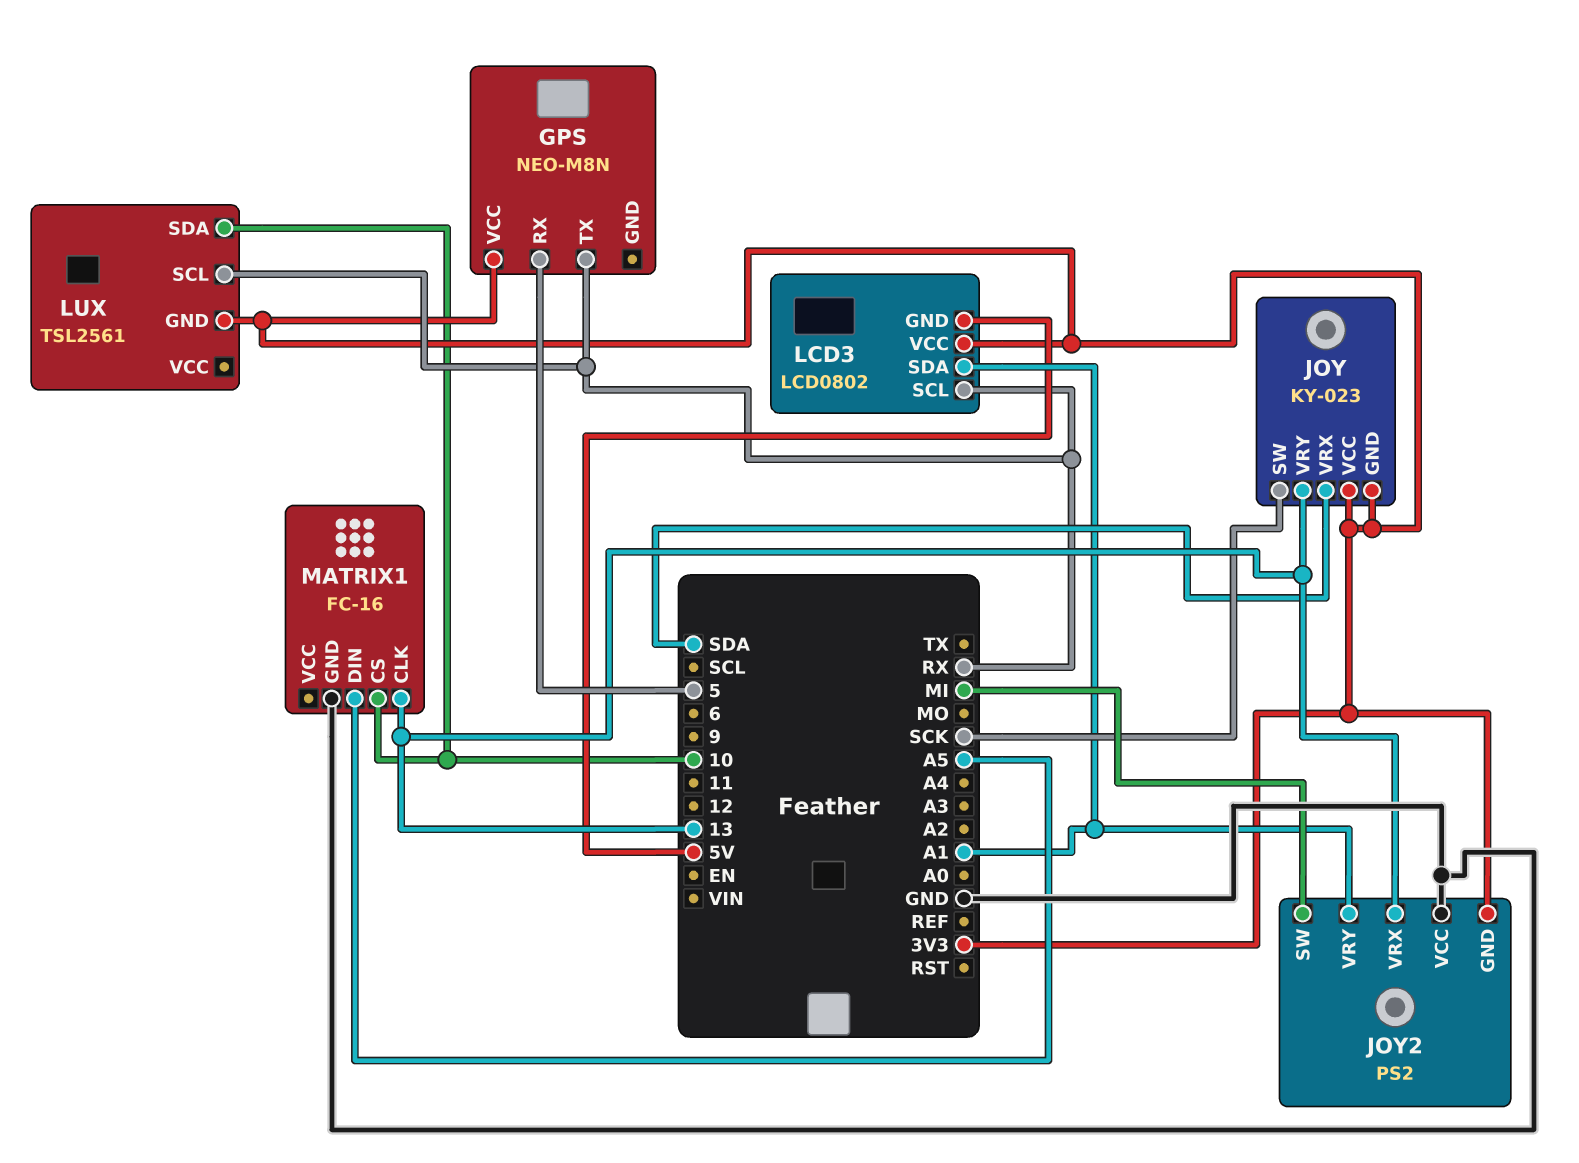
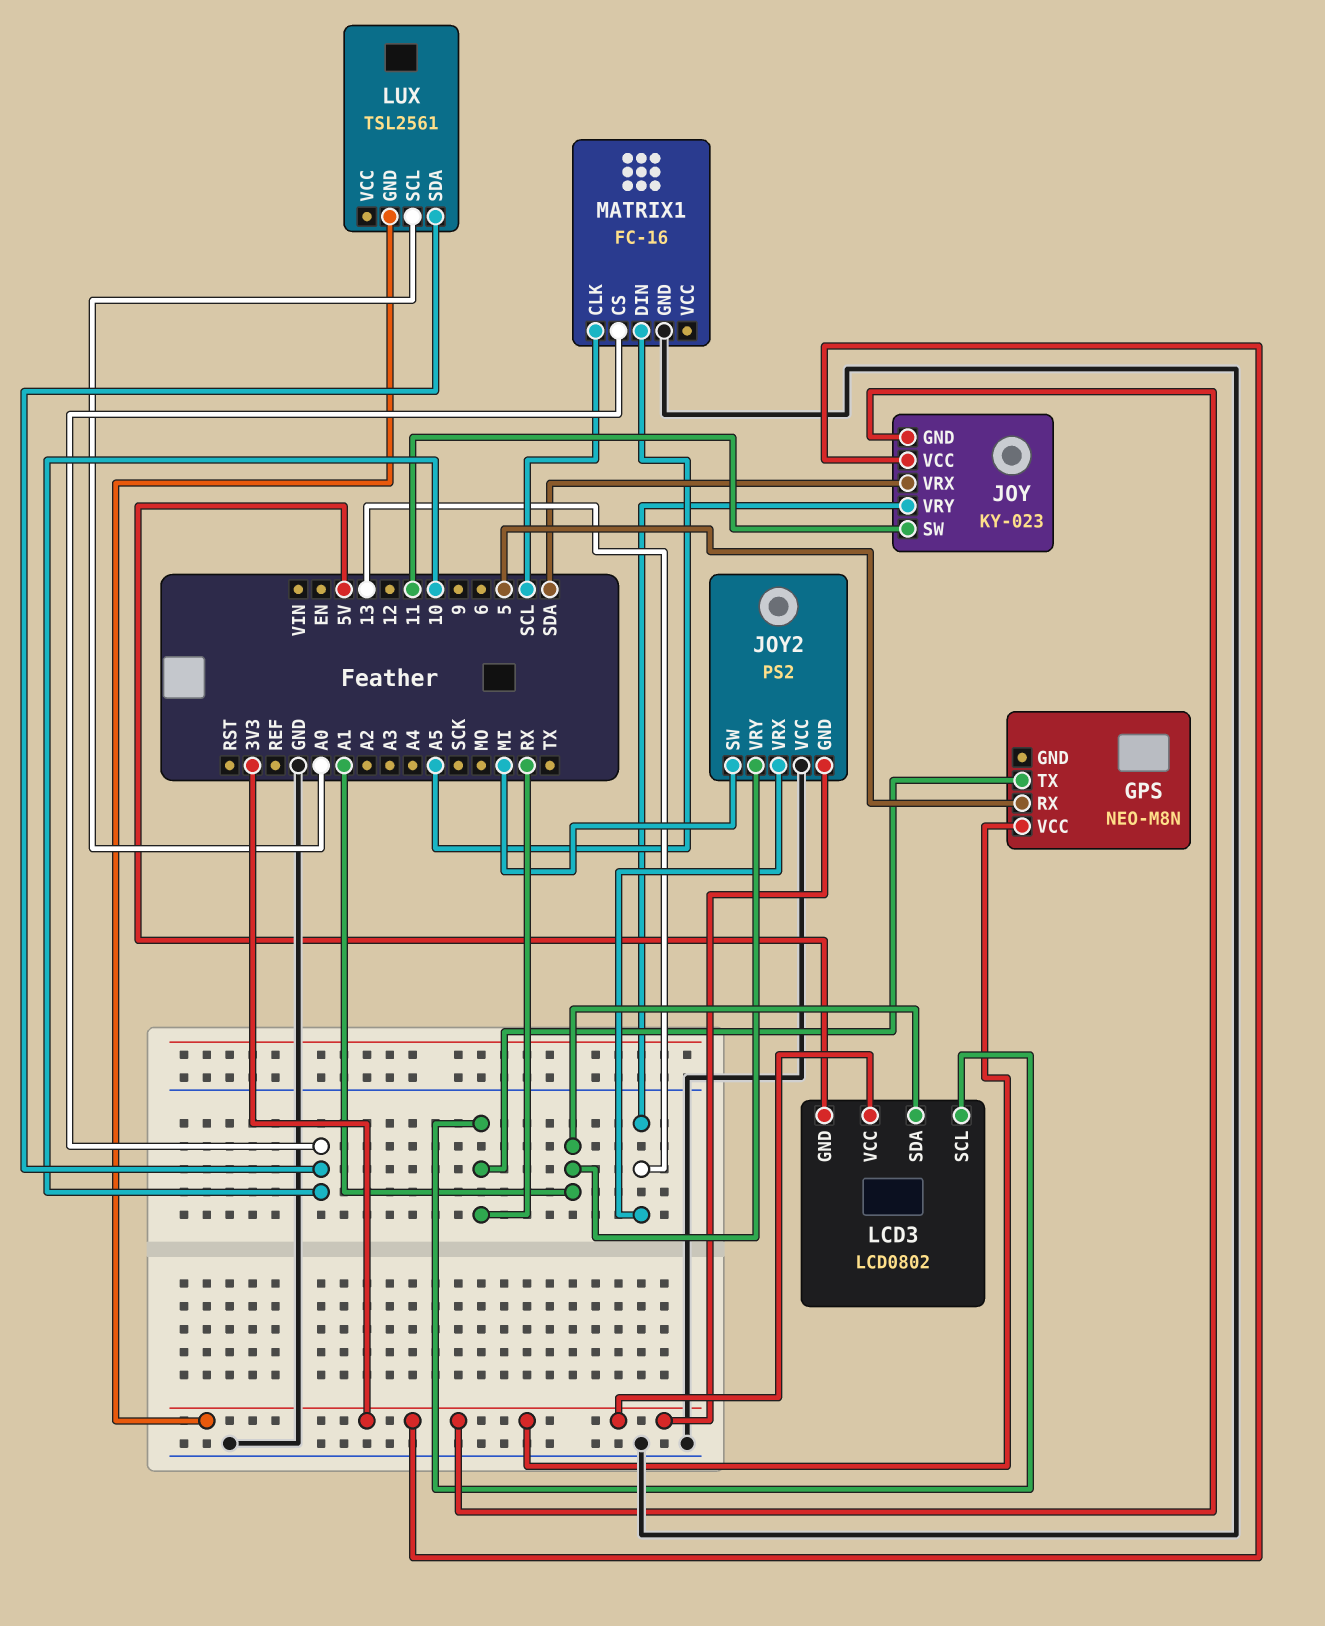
JOY pin SW: SCK -> 11
LUX pin SCL: RX -> A0
MATRIX1 pin CLK: 13 -> SCL

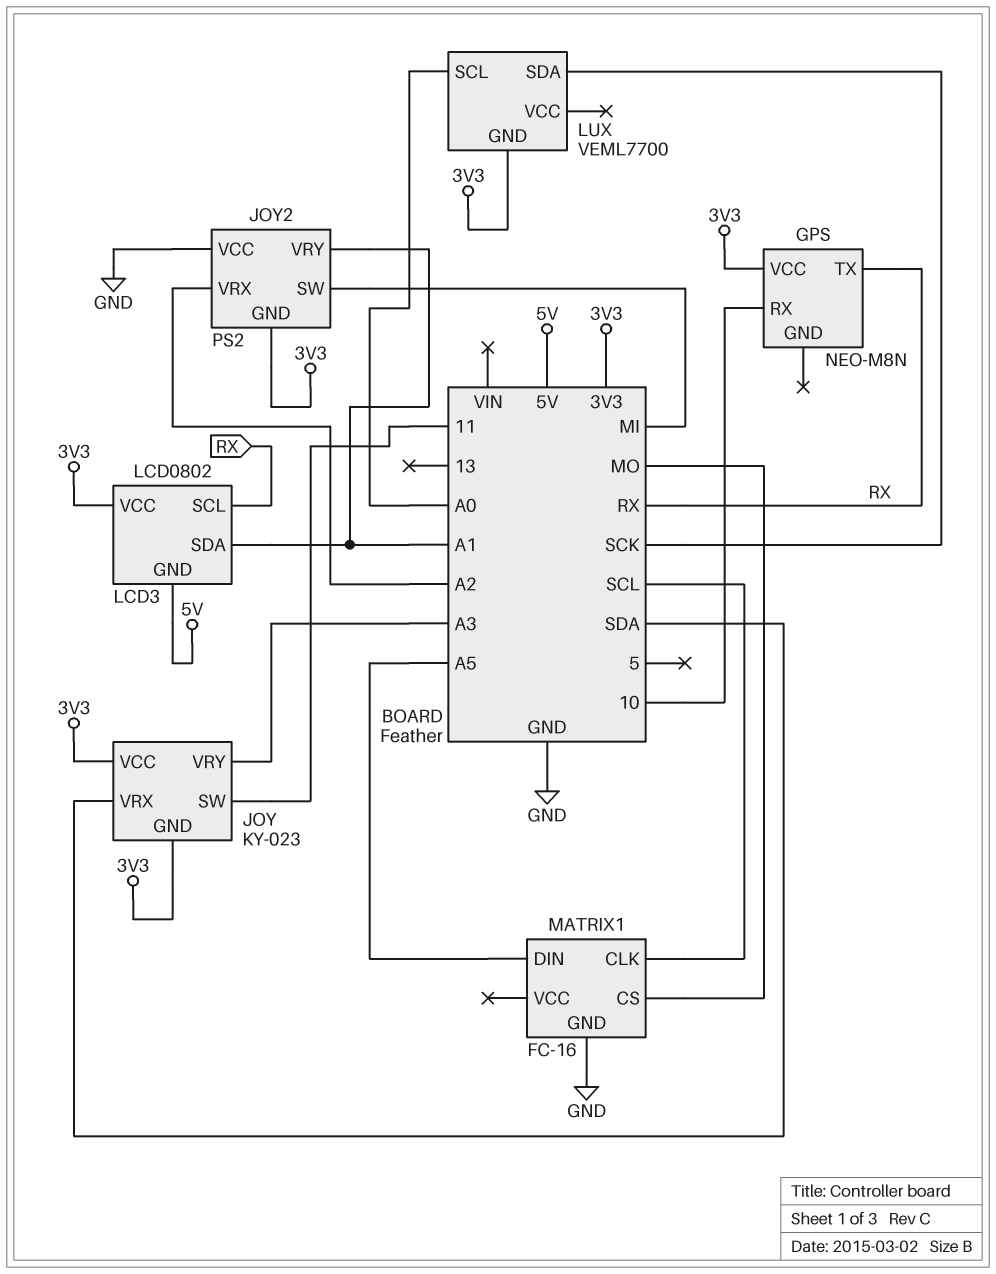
GPS pin RX: 5 -> 10
JOY pin VRY: 13 -> A3
JOY2 pin VRX: 13 -> A2
LUX: TSL2561 -> VEML7700
LUX pin SDA: 10 -> SCK
MATRIX1 pin CS: 10 -> MO

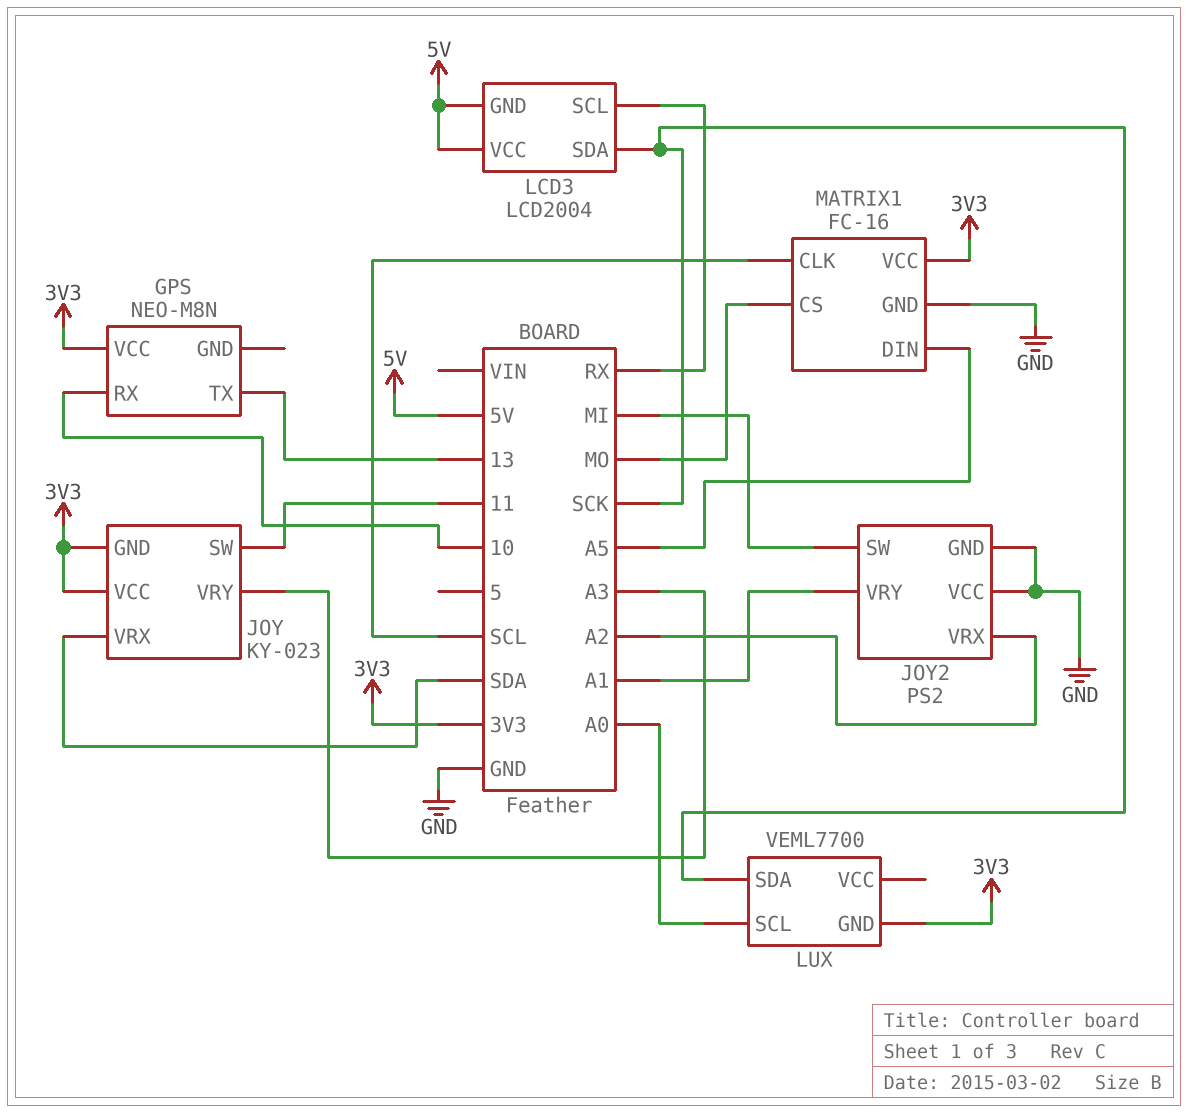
GPS pin TX: RX -> 13
JOY2 pin GND: 3V3 -> GND
LCD3: LCD0802 -> LCD2004
LCD3 pin SDA: A1 -> SCK
LCD3 pin VCC: 3V3 -> 5V
MATRIX1 pin VCC: none -> 3V3

